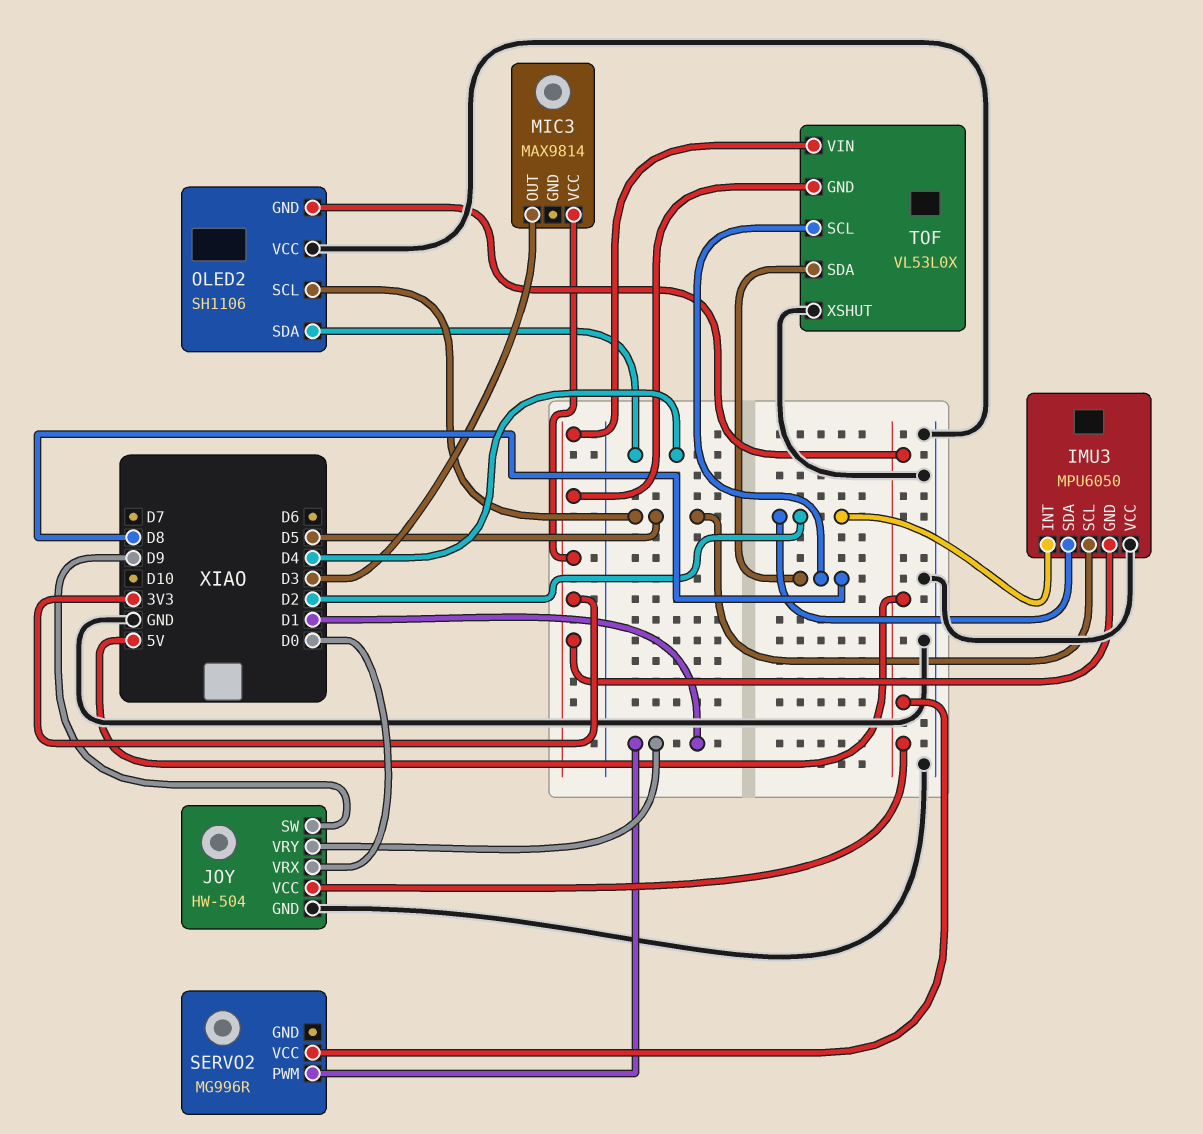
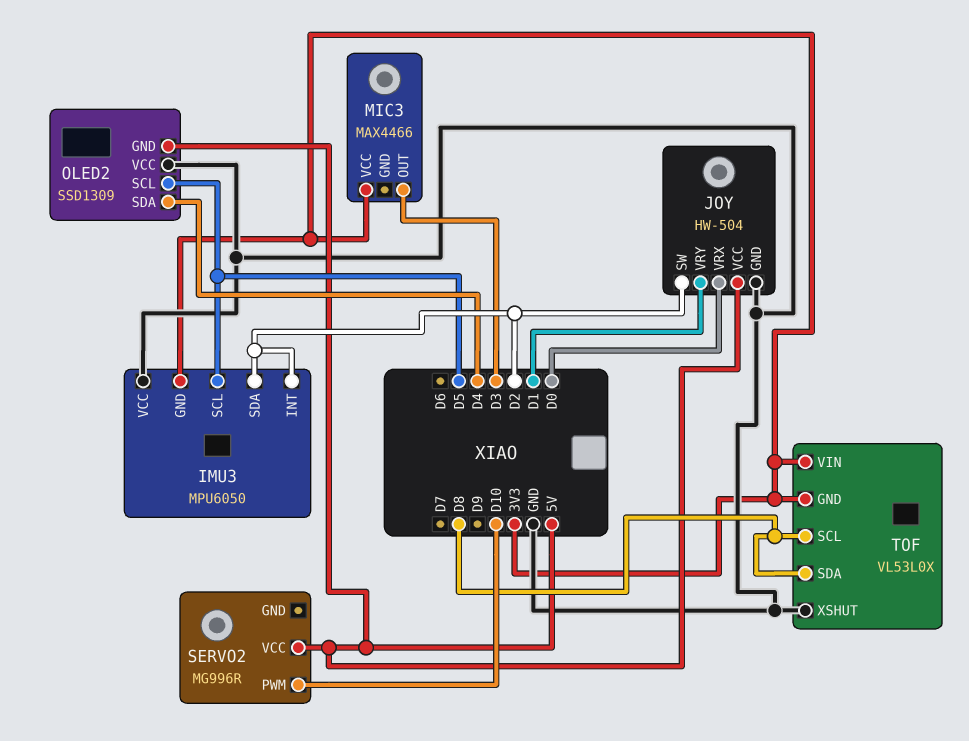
JOY pin SW: D9 -> D2
MIC3: MAX9814 -> MAX4466
OLED2: SH1106 -> SSD1309
SERVO2 pin PWM: D1 -> D10

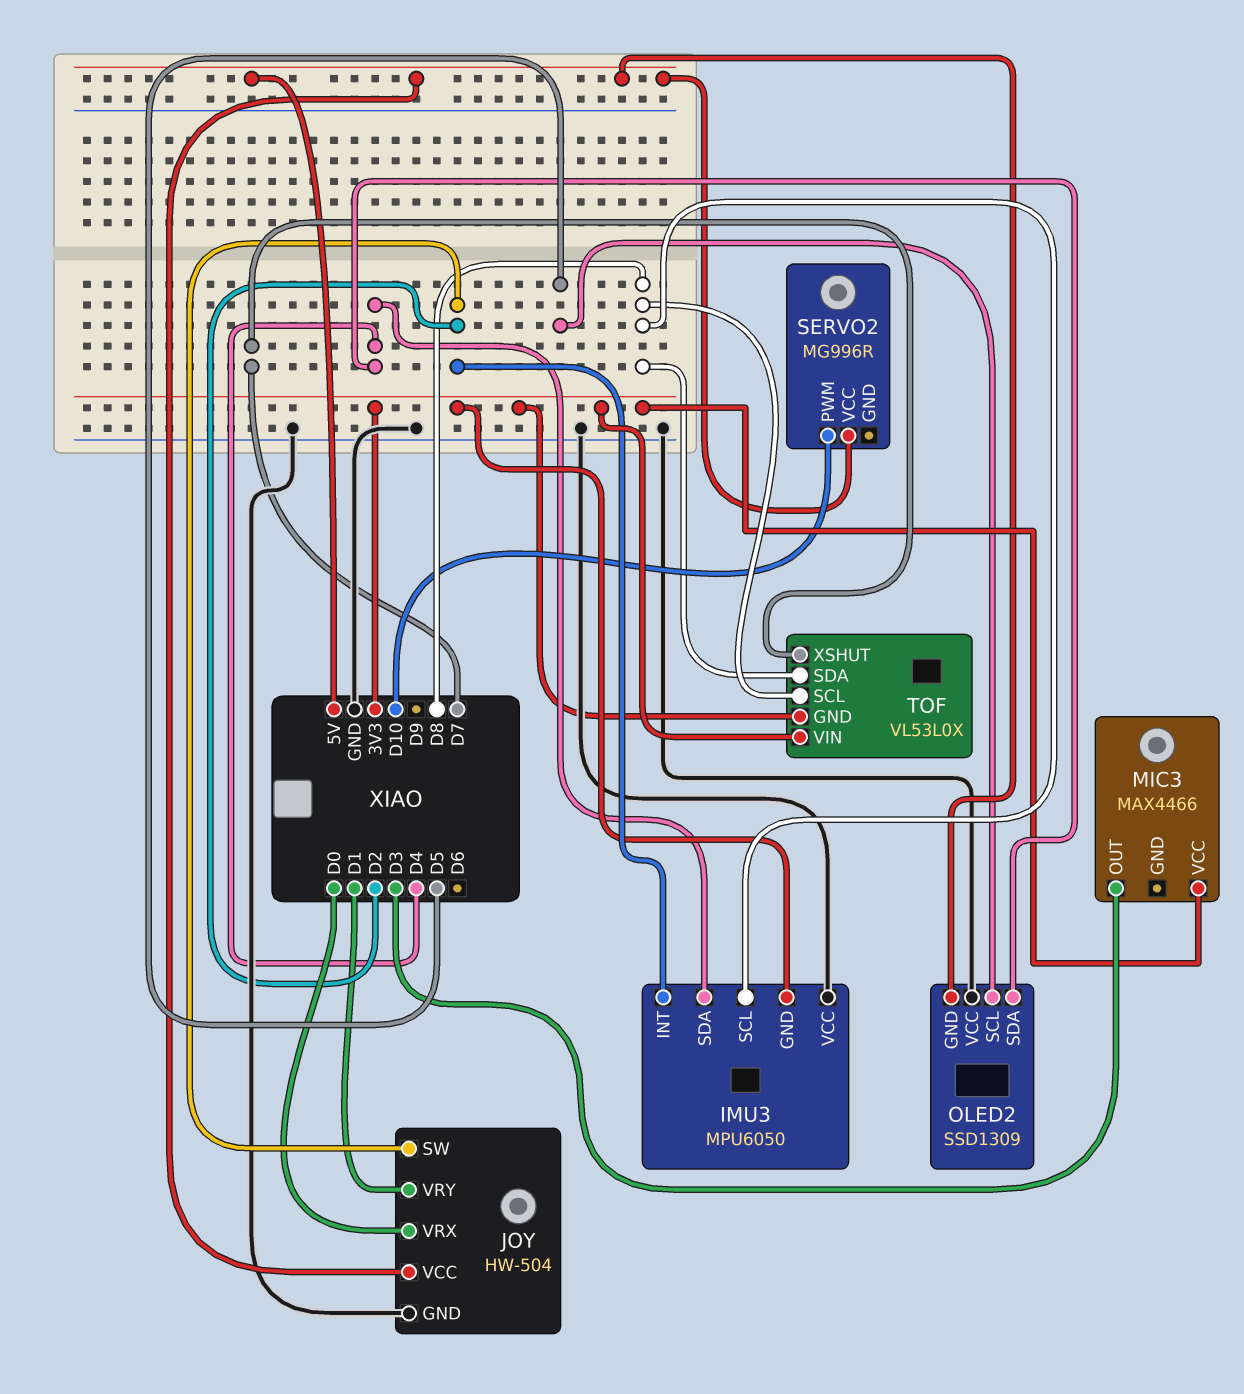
IMU3 pin SCL: D5 -> D8
IMU3 pin SDA: D2 -> D4
TOF pin XSHUT: GND -> D7

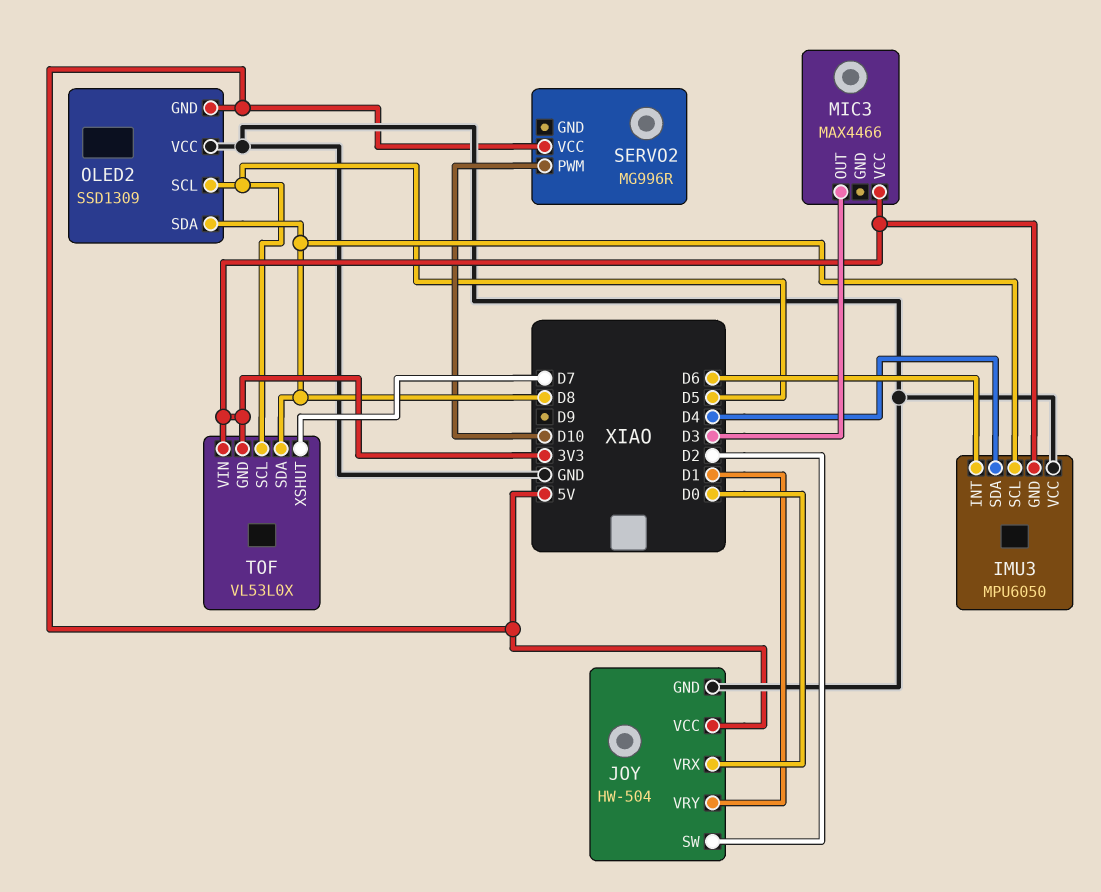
IMU3 pin INT: D2 -> D6
OLED2 pin SDA: D4 -> D8
TOF pin SCL: D8 -> D5

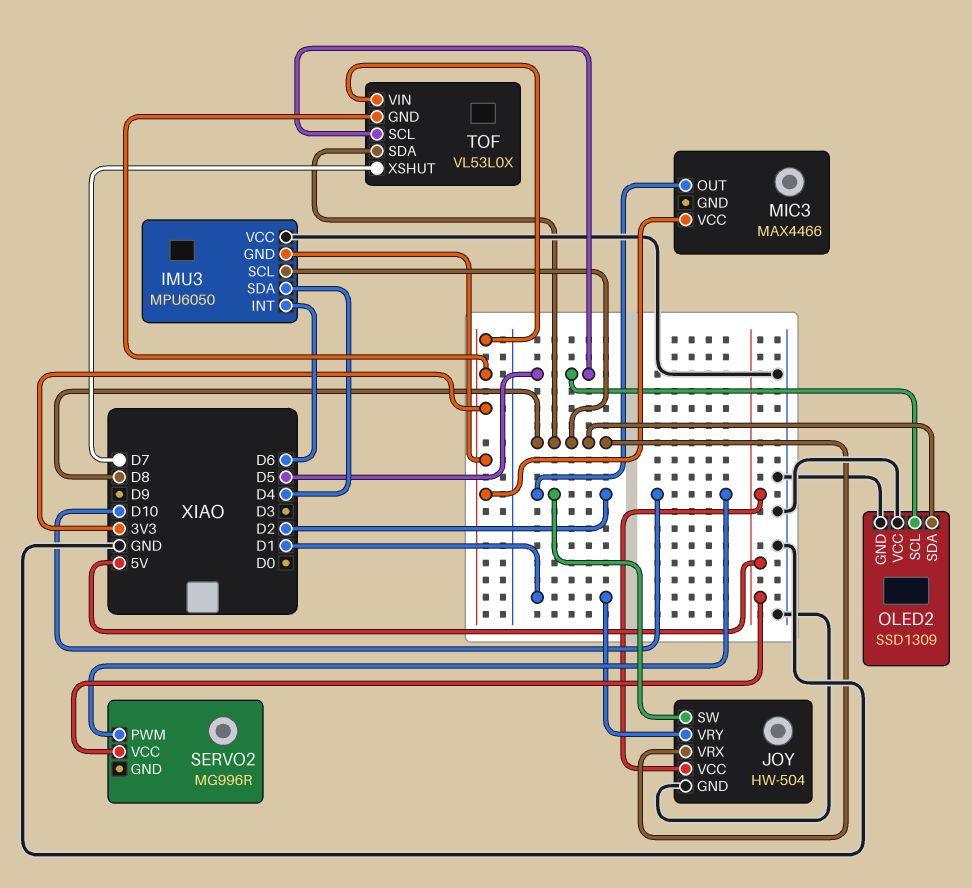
JOY pin VRX: D0 -> D8
MIC3 pin OUT: D3 -> D2
OLED2 pin GND: 5V -> GND

